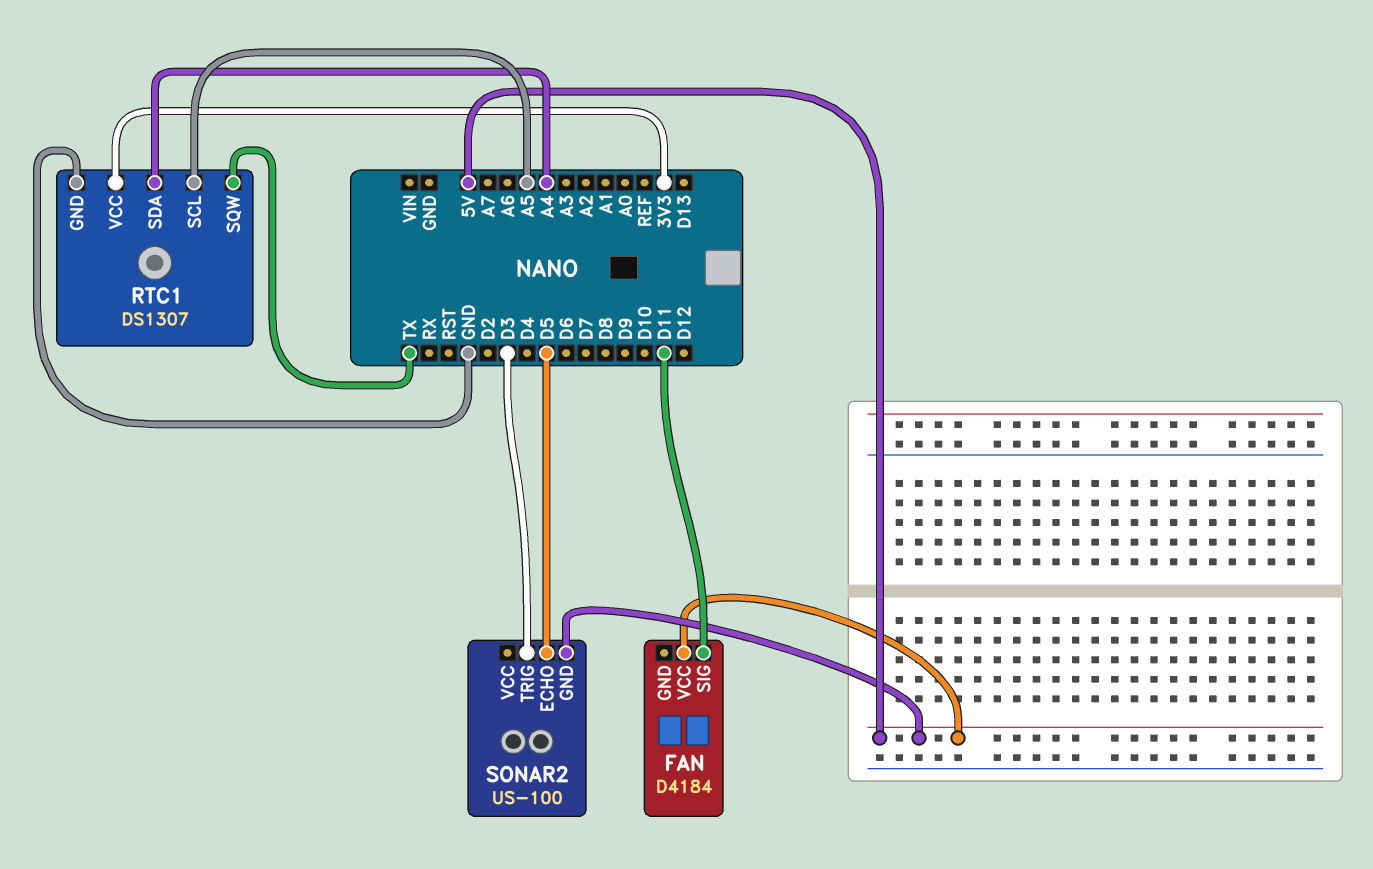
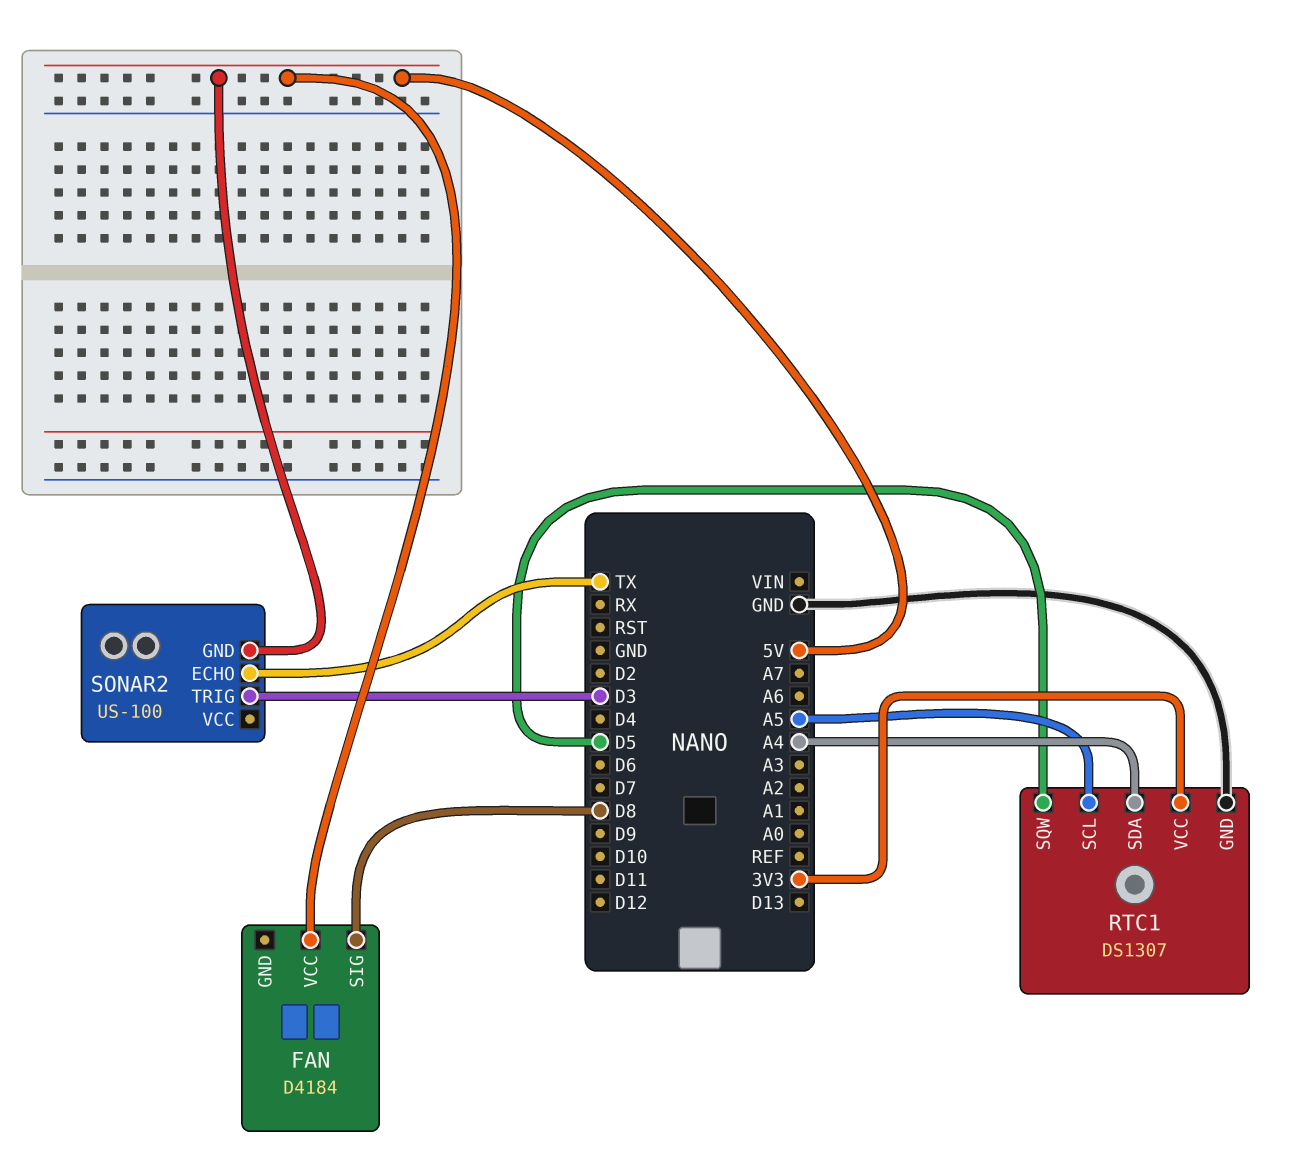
FAN pin SIG: D11 -> D8
RTC1 pin SQW: TX -> D5
SONAR2 pin ECHO: D5 -> TX

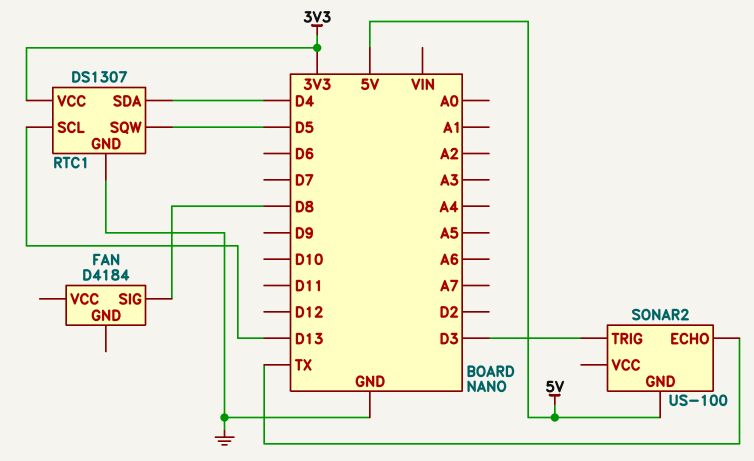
FAN pin VCC: 5V -> none
RTC1 pin SCL: A5 -> D13
RTC1 pin SDA: A4 -> D4

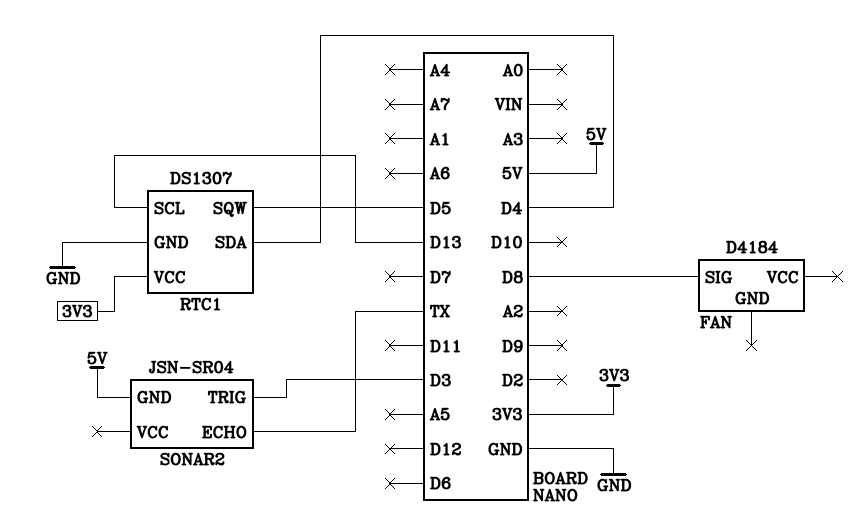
SONAR2: US-100 -> JSN-SR04

